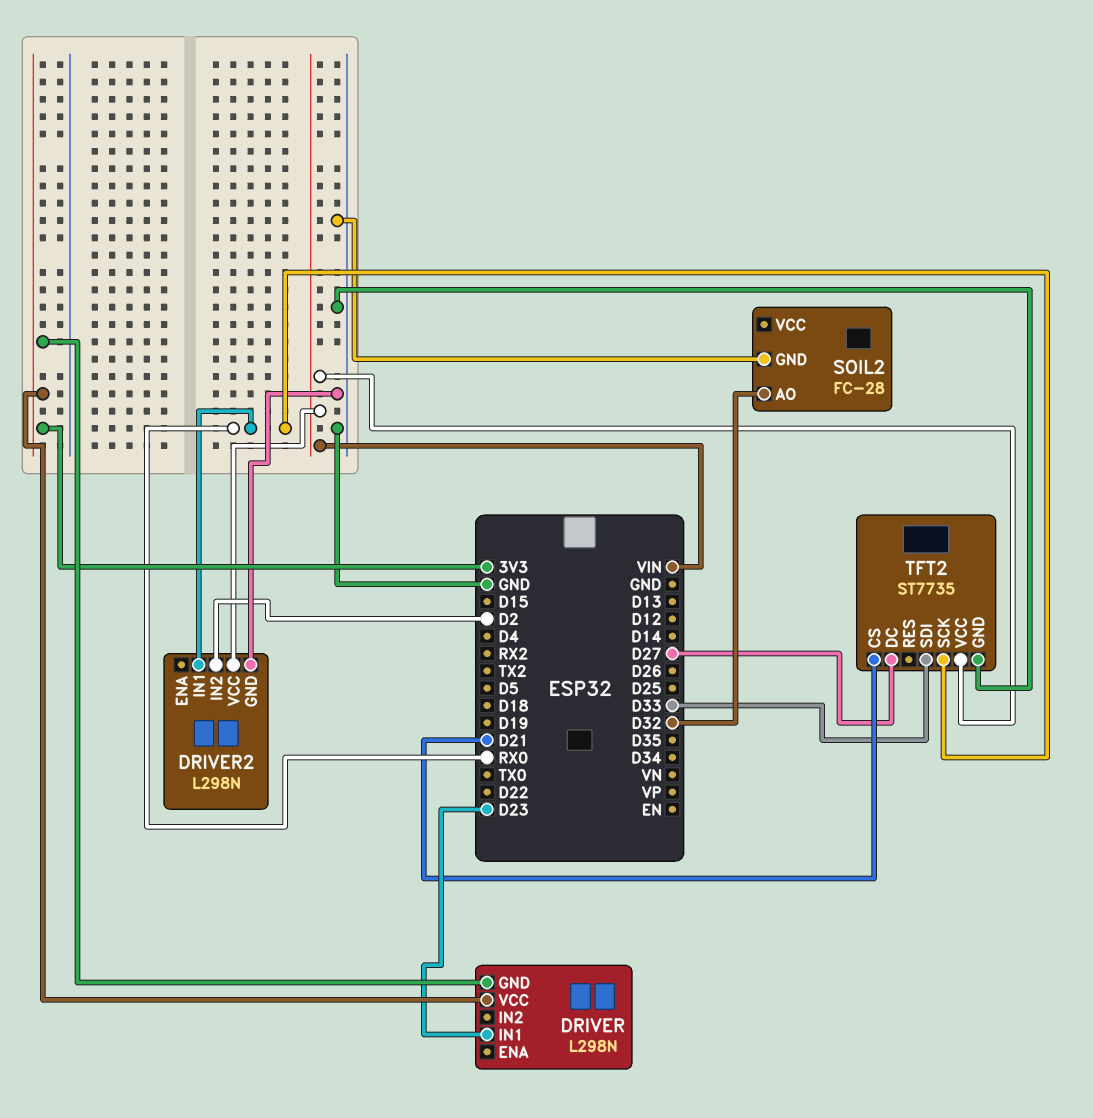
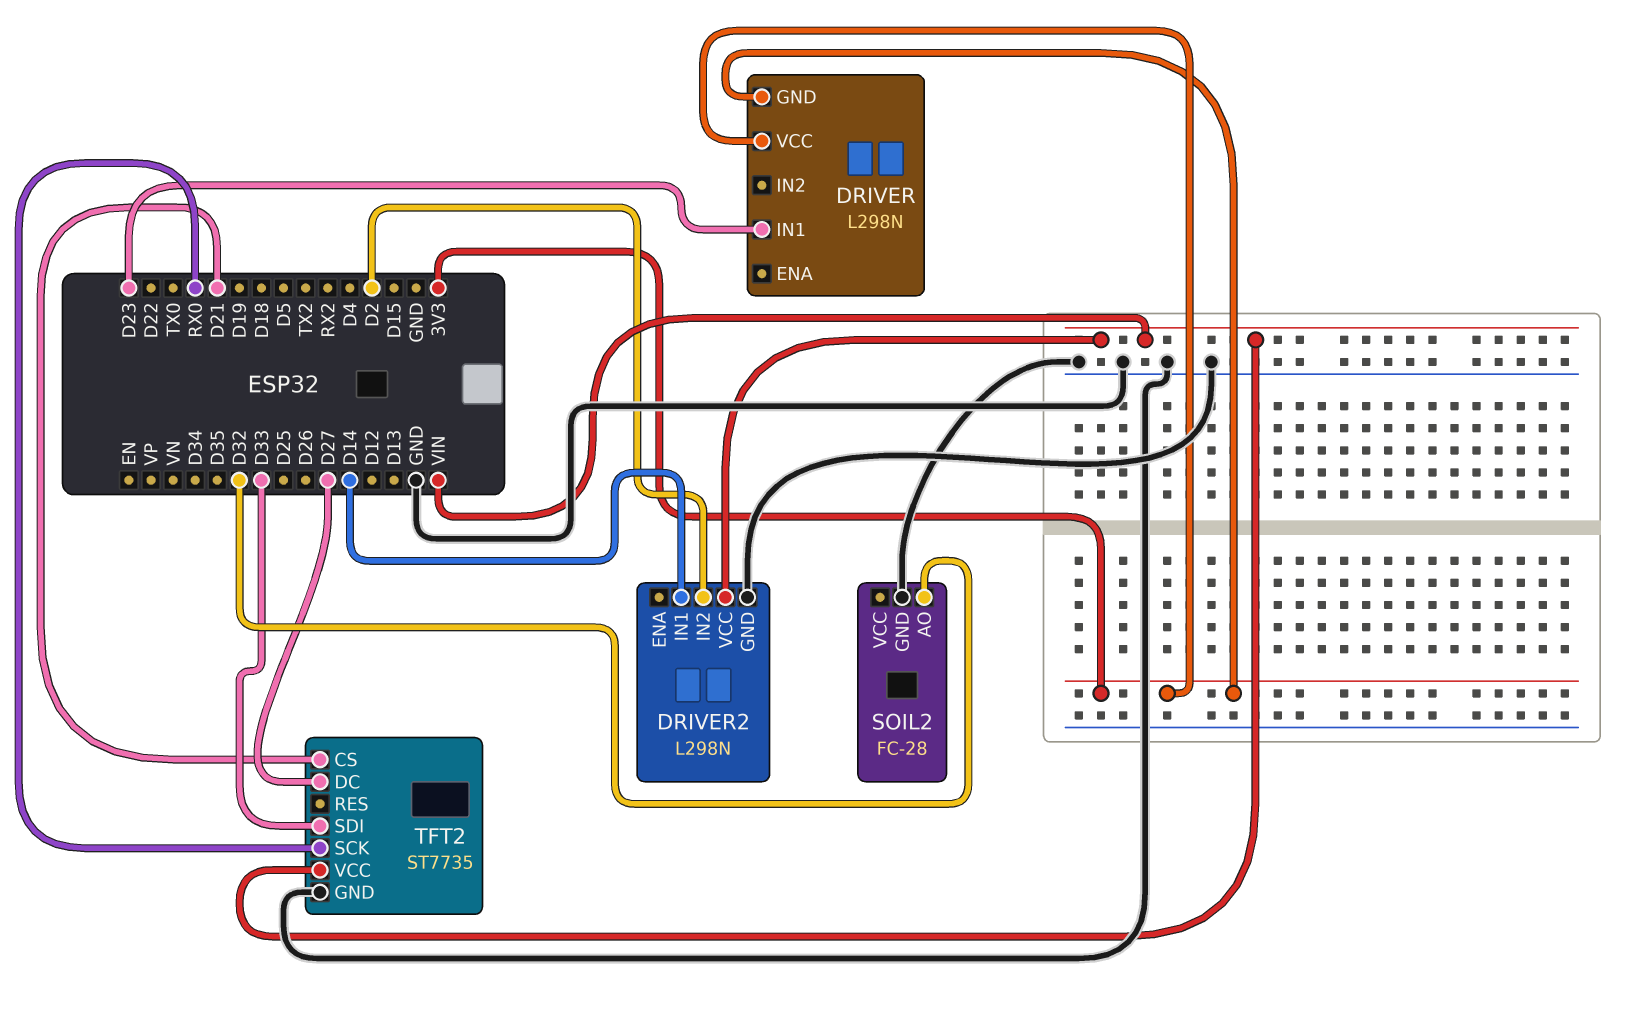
DRIVER2 pin IN1: RX0 -> D14

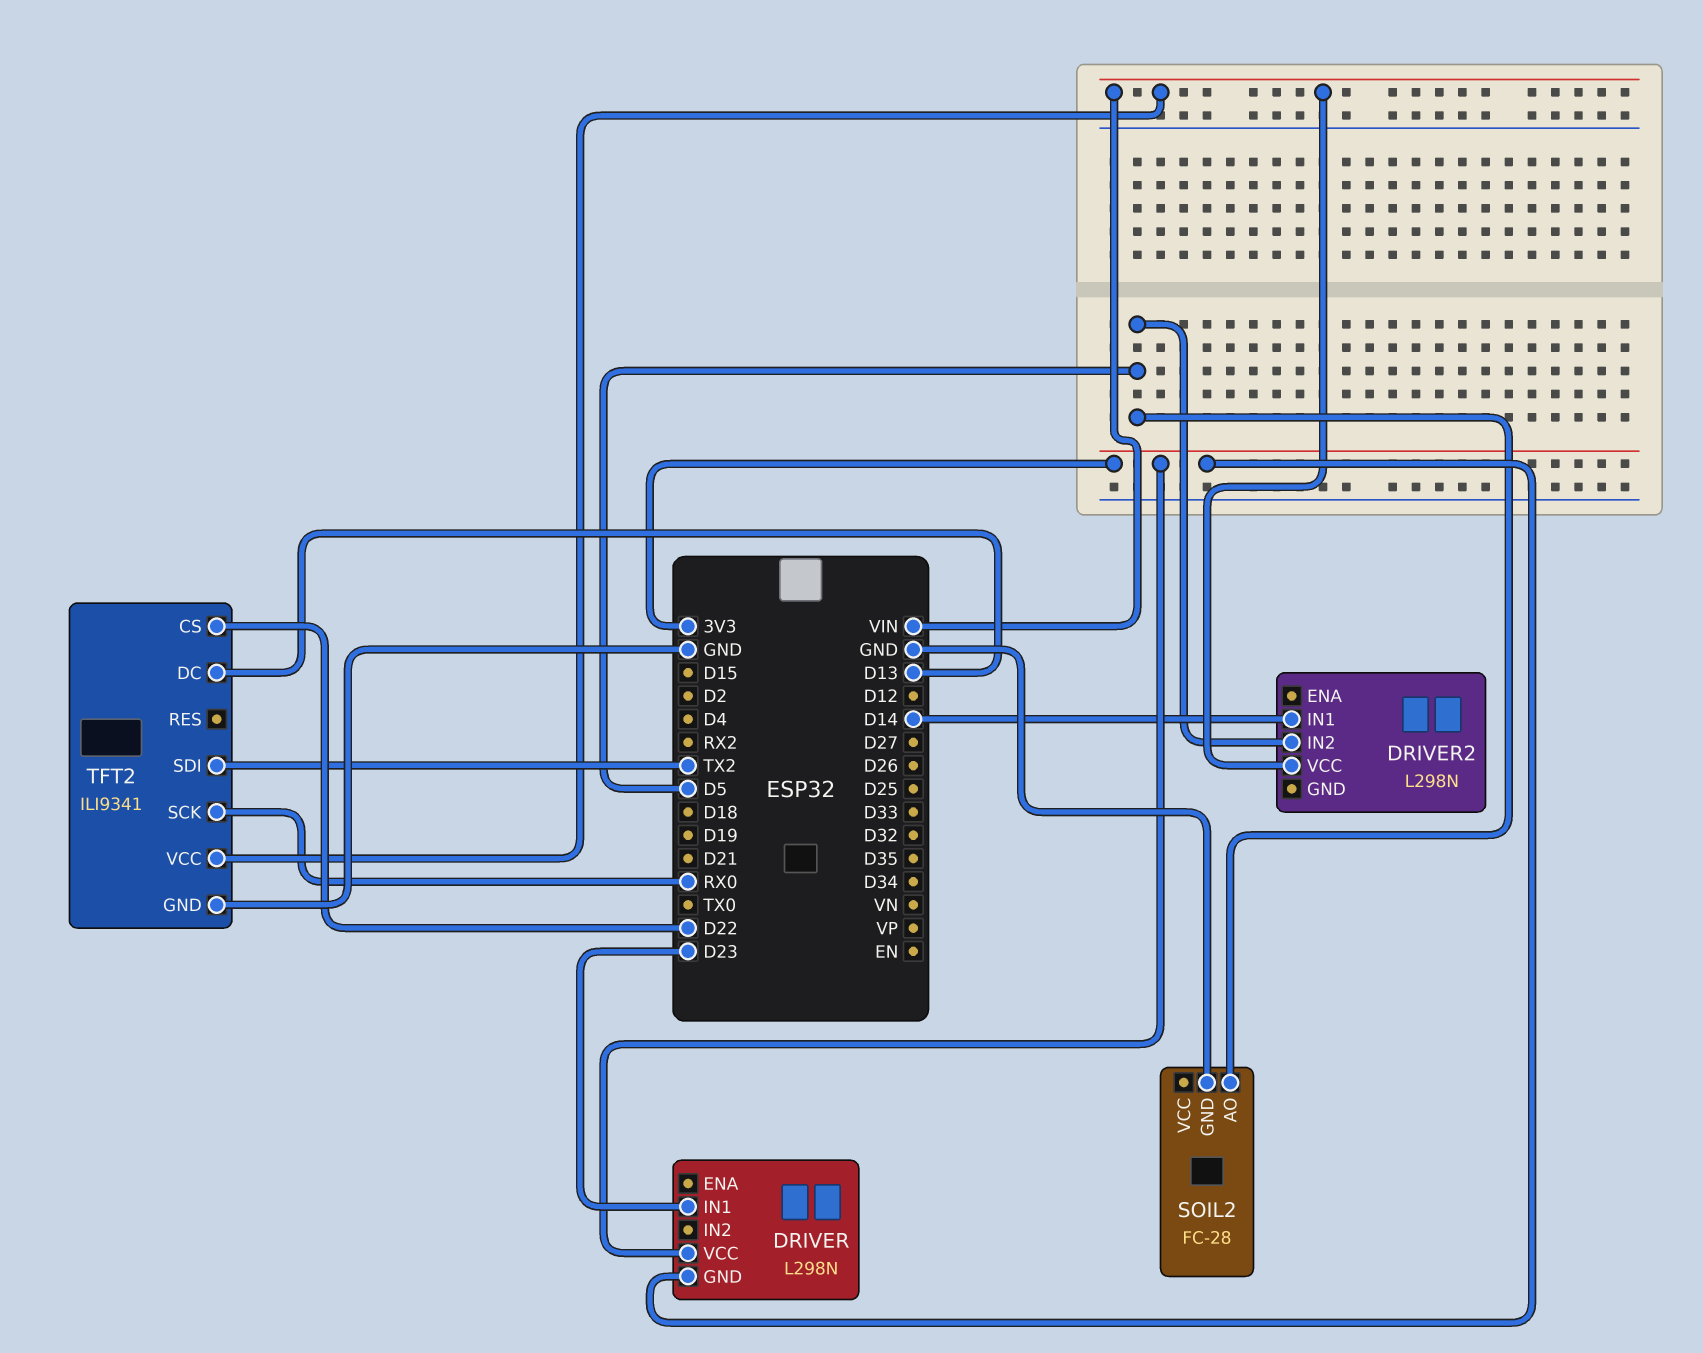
DRIVER2 pin GND: GND -> none
DRIVER2 pin IN2: D2 -> D5
SOIL2 pin AO: D32 -> D5
TFT2: ST7735 -> ILI9341
TFT2 pin CS: D21 -> D22
TFT2 pin DC: D27 -> D13
TFT2 pin SDI: D33 -> TX2

